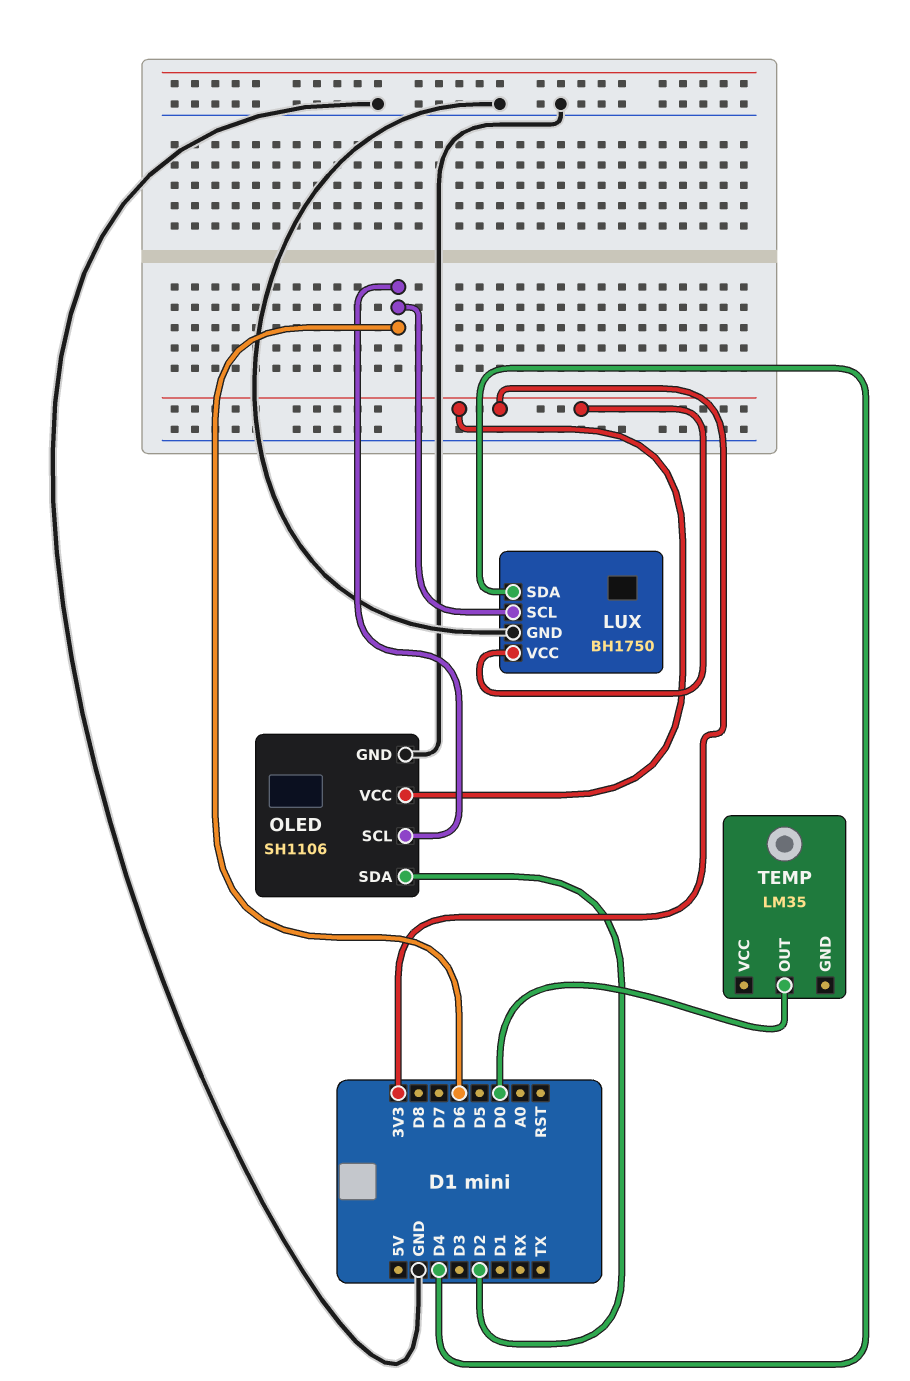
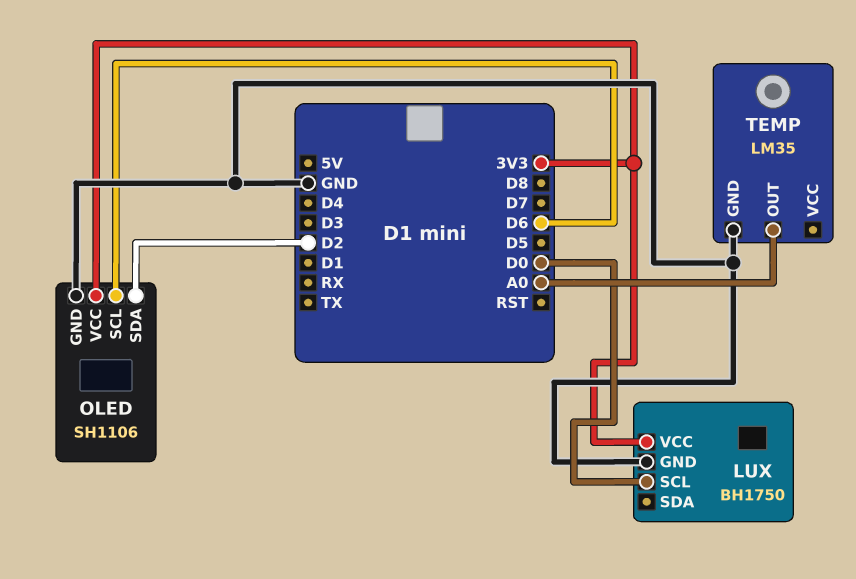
LUX pin SCL: D6 -> D0
LUX pin SDA: D4 -> none
TEMP pin GND: none -> GND
TEMP pin OUT: D0 -> A0

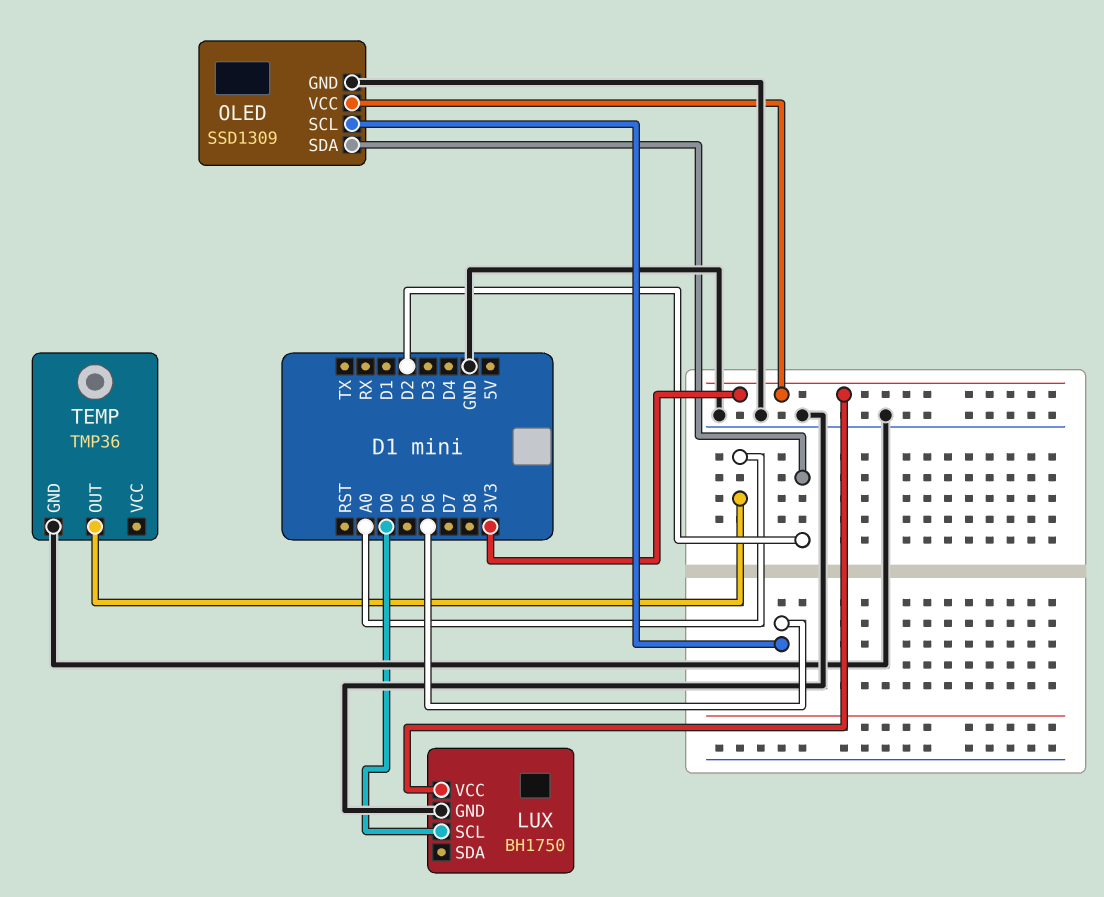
OLED: SH1106 -> SSD1309
TEMP: LM35 -> TMP36

